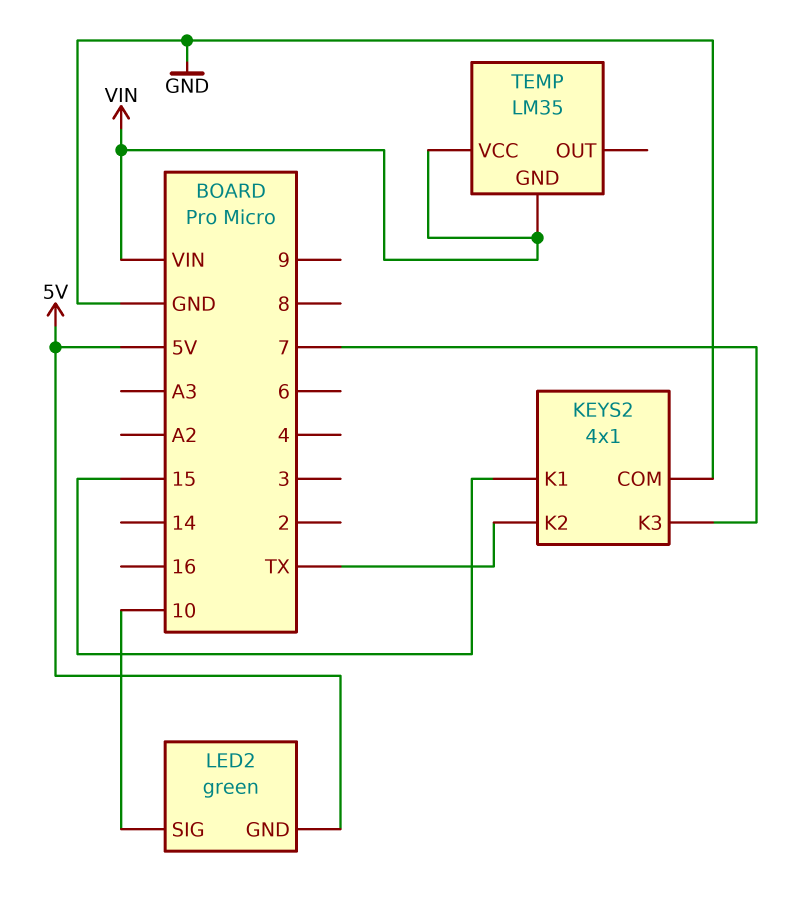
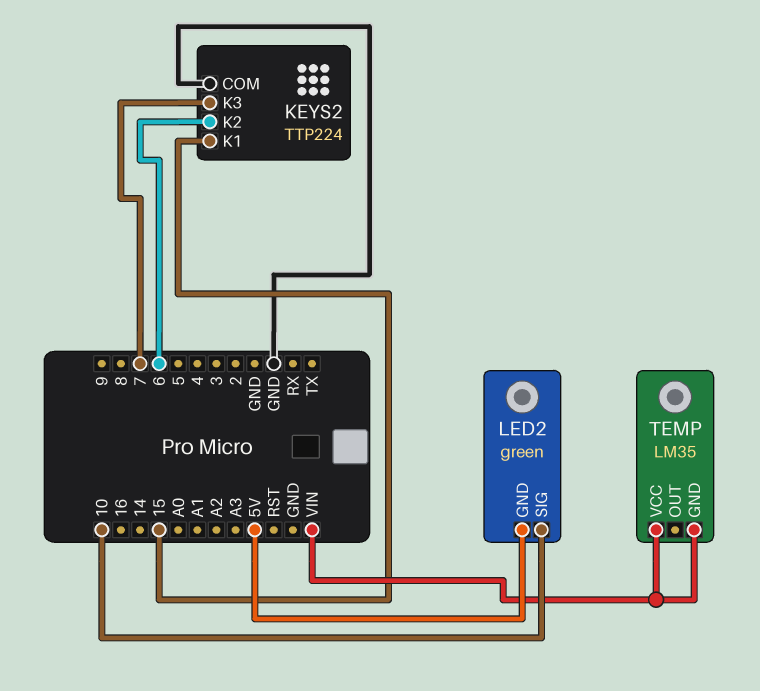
KEYS2: 4x1 -> TTP224
KEYS2 pin K2: TX -> 6

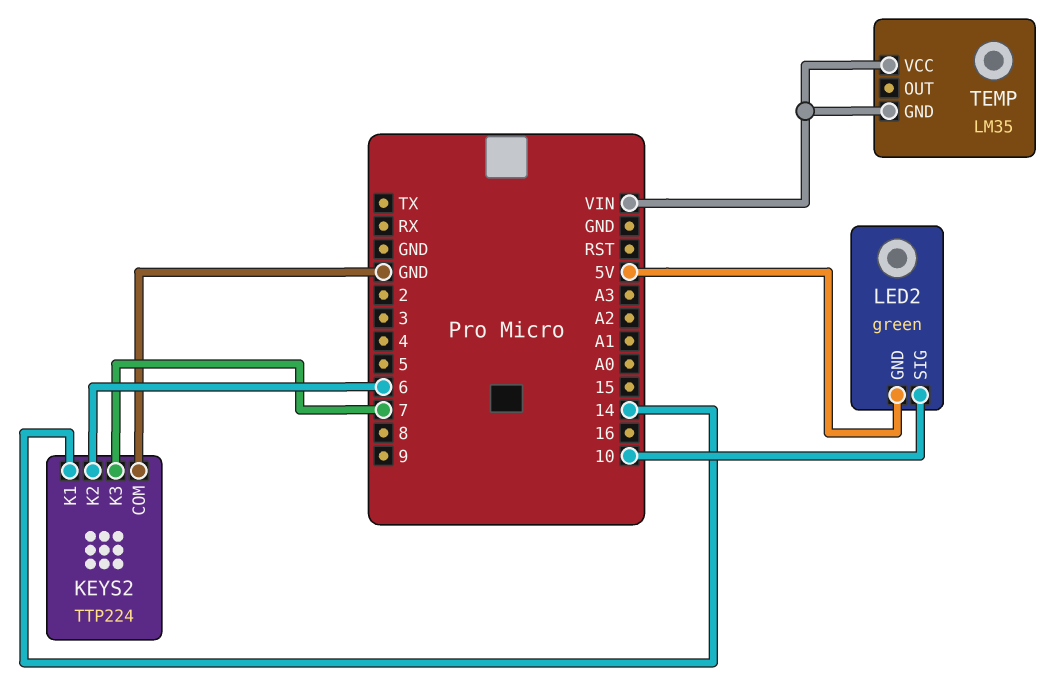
KEYS2 pin K1: 15 -> 14

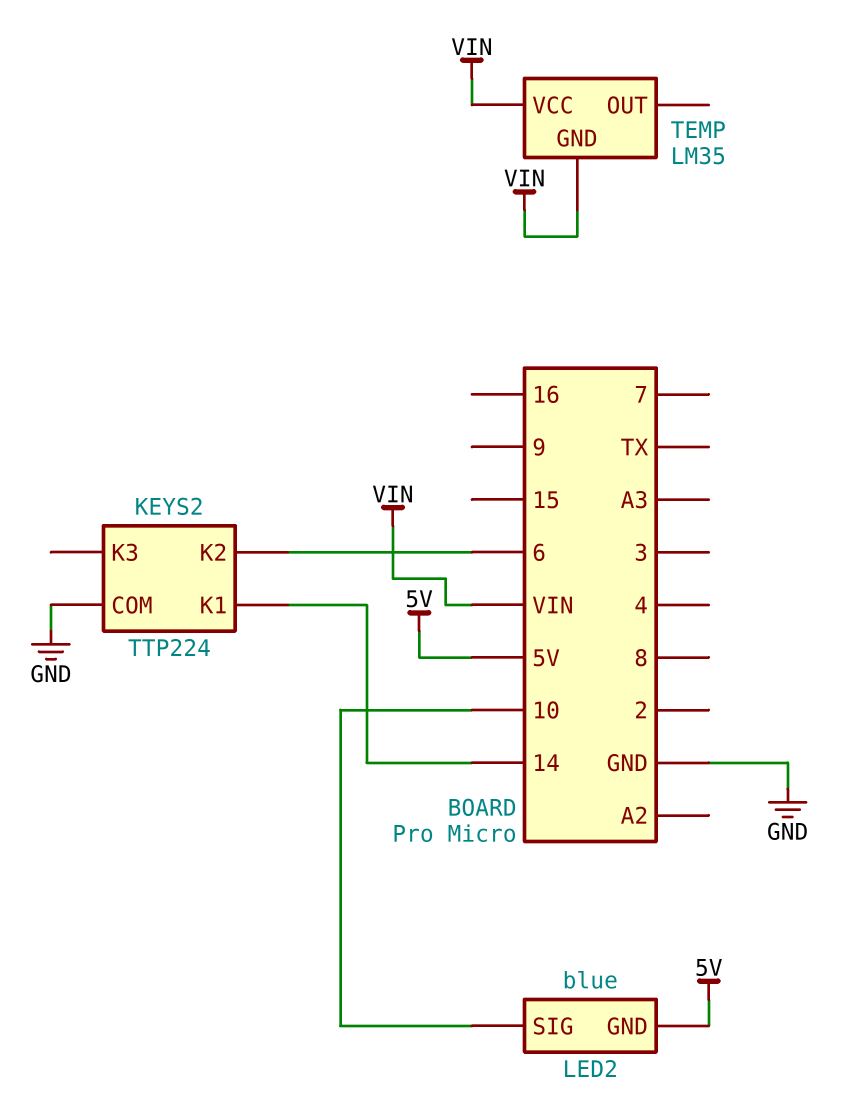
KEYS2 pin K3: 7 -> none
LED2: green -> blue

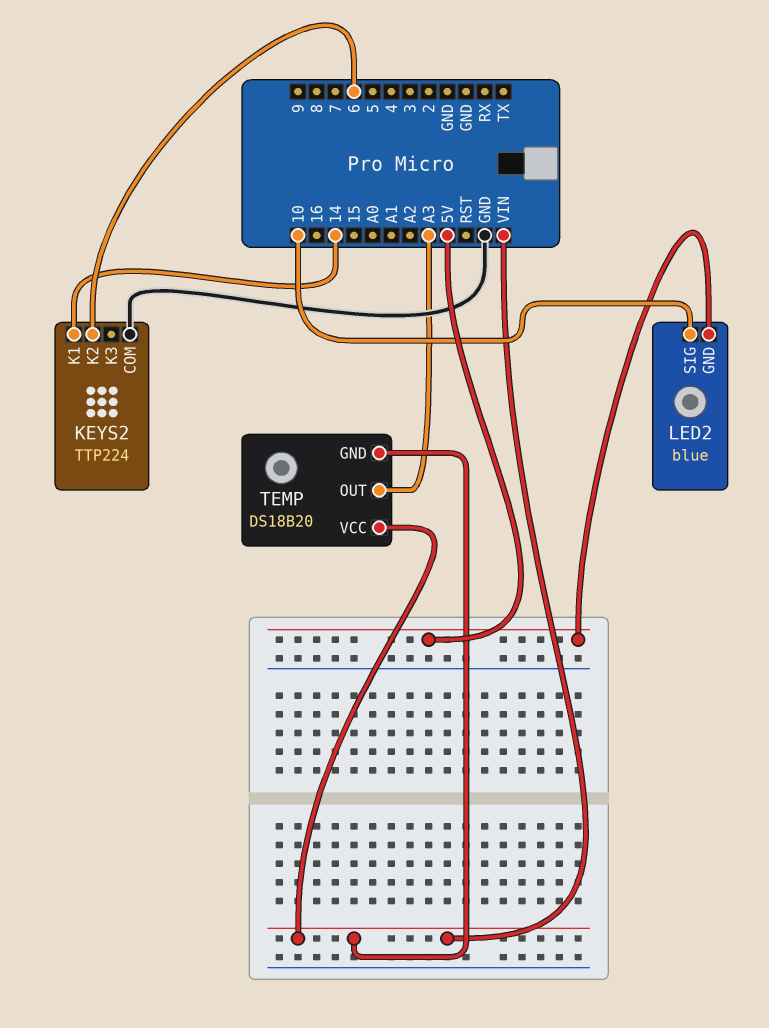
TEMP: LM35 -> DS18B20
TEMP pin OUT: none -> A3

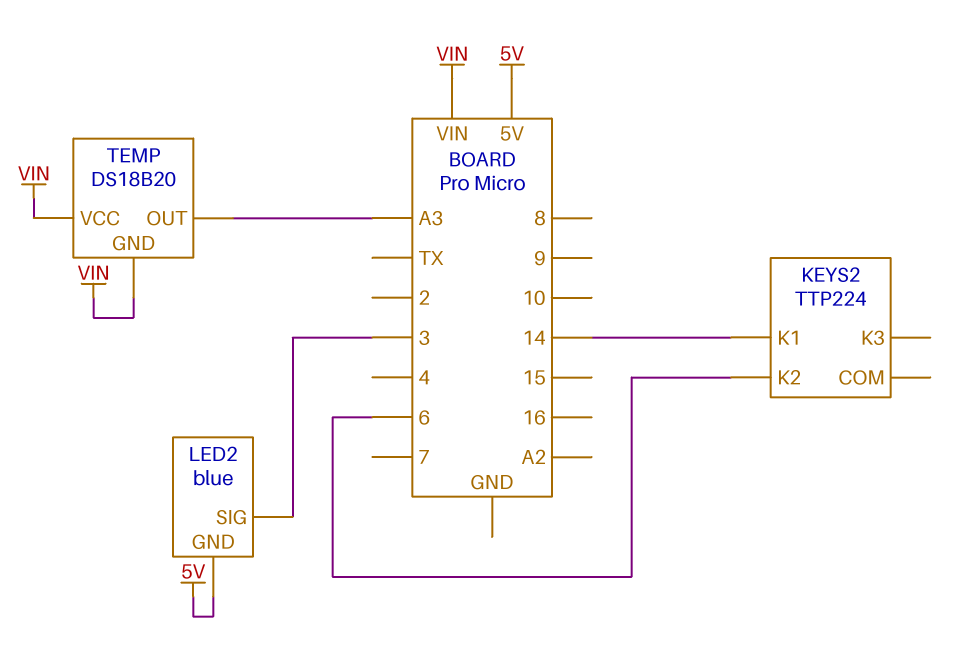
KEYS2 pin COM: GND -> none
LED2 pin SIG: 10 -> 3

